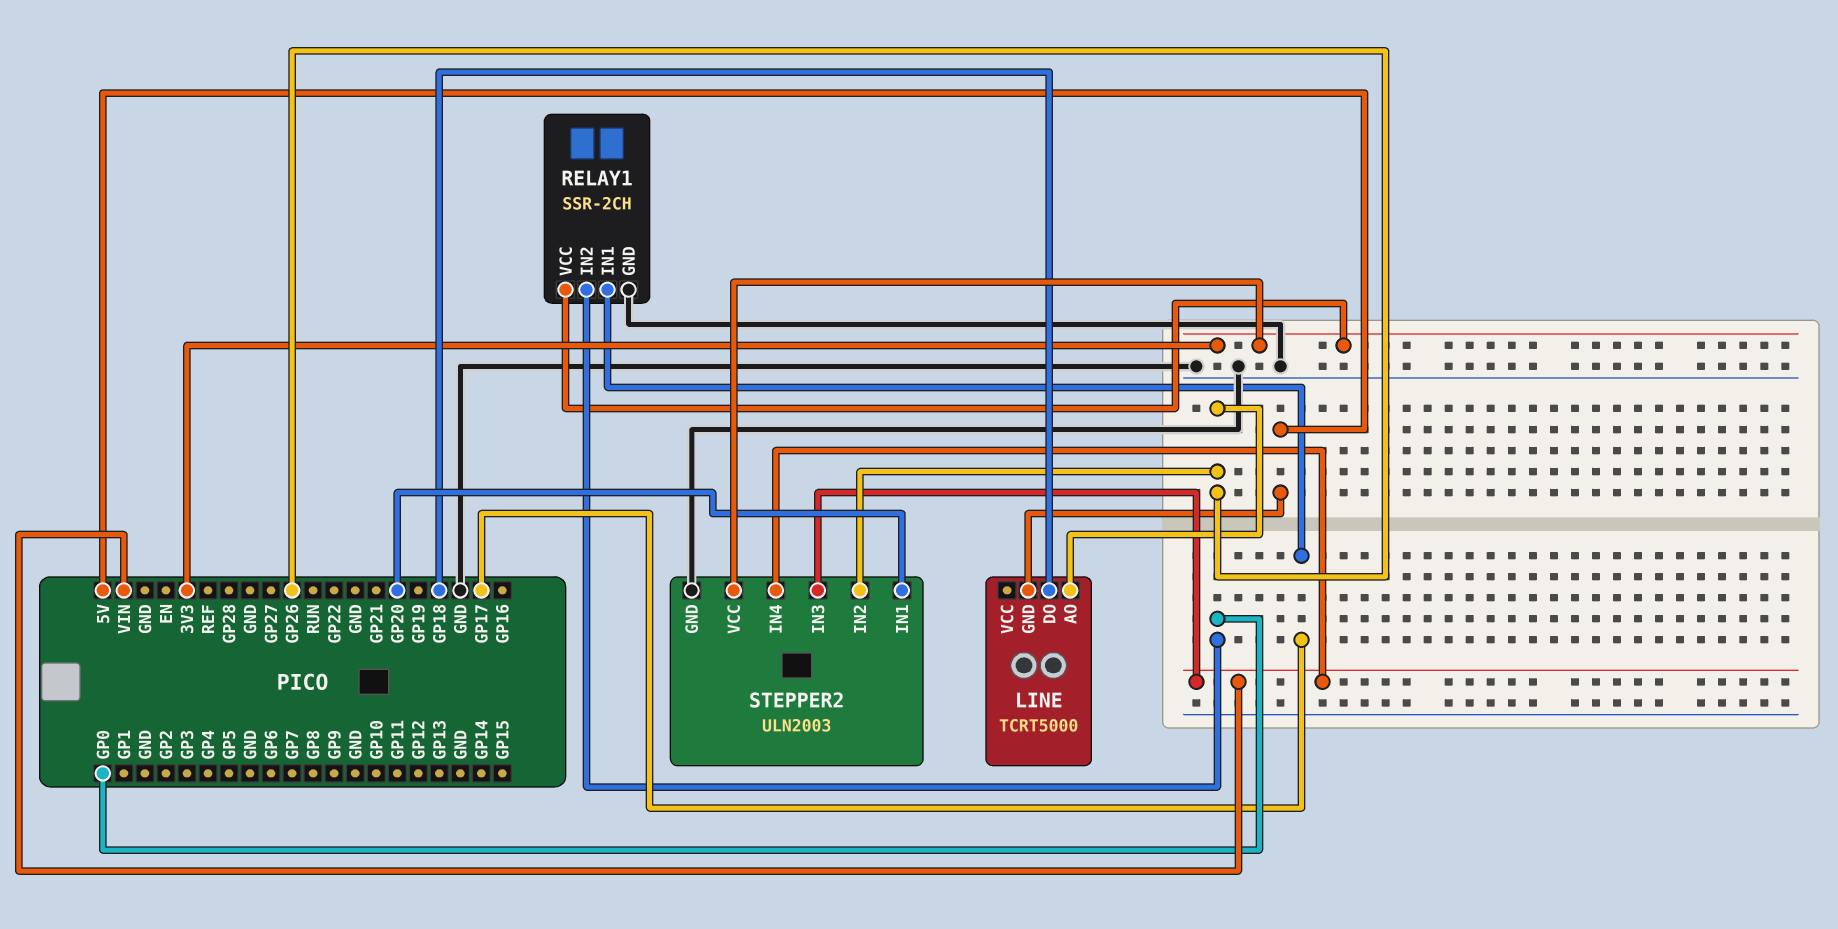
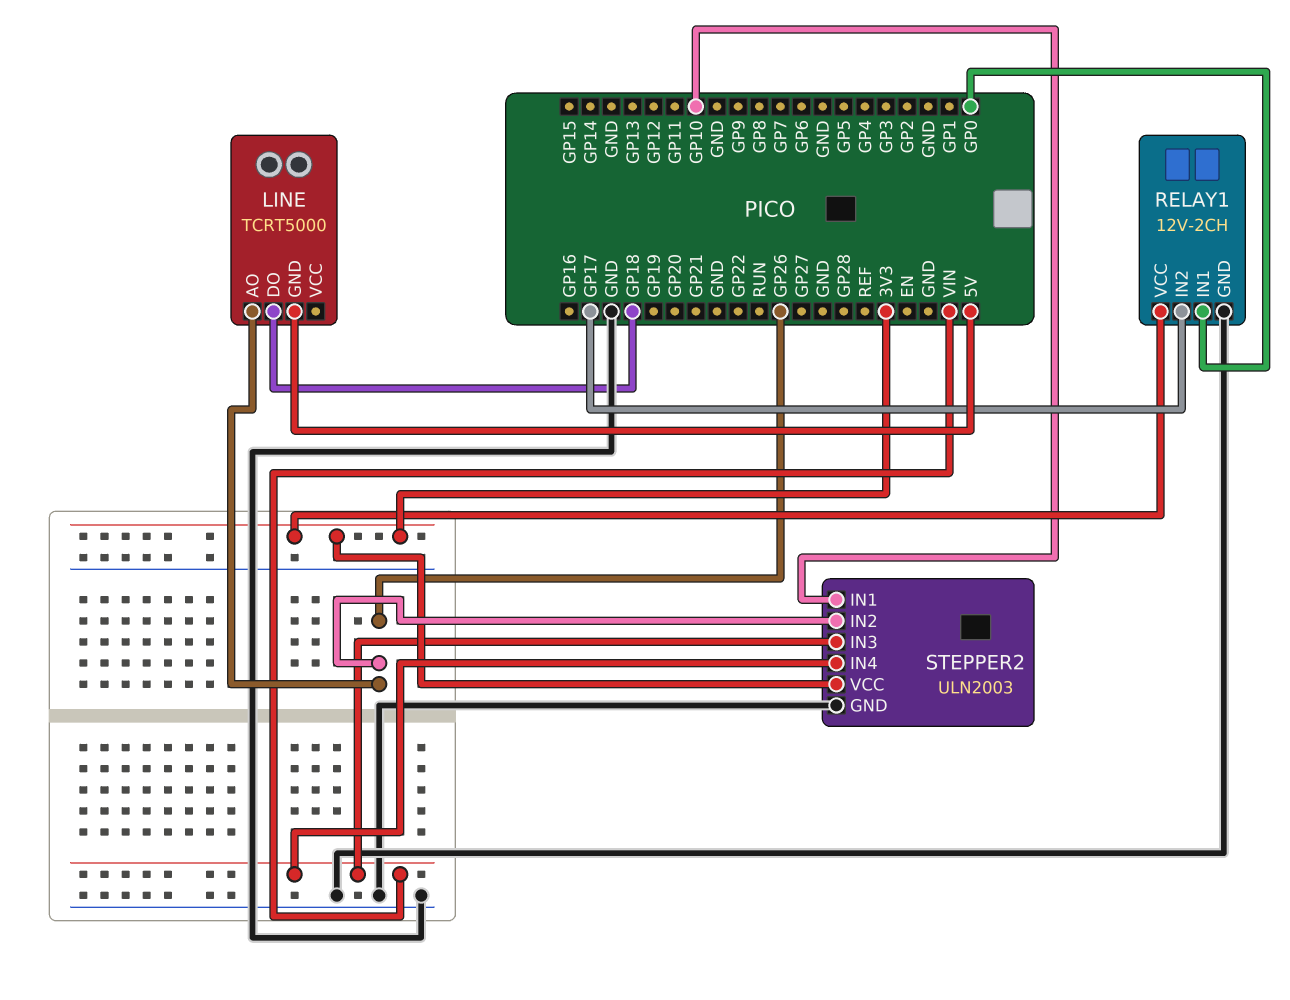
RELAY1: SSR-2CH -> 12V-2CH
RELAY1 pin IN1: GP17 -> GP0
RELAY1 pin IN2: GP0 -> GP17
STEPPER2 pin IN1: GP20 -> GP10

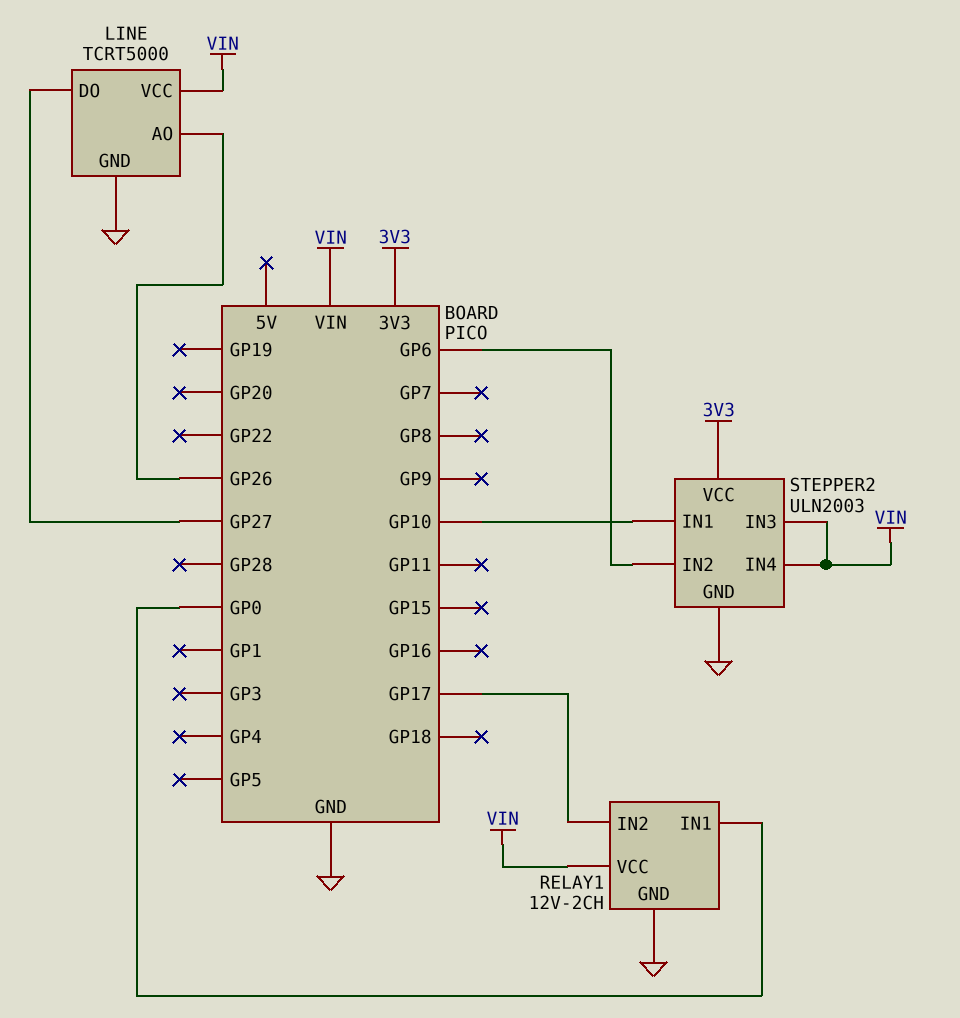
LINE pin DO: GP18 -> GP27
LINE pin GND: 5V -> GND
LINE pin VCC: none -> VIN
RELAY1 pin VCC: 3V3 -> VIN
STEPPER2 pin IN2: GP26 -> GP6

